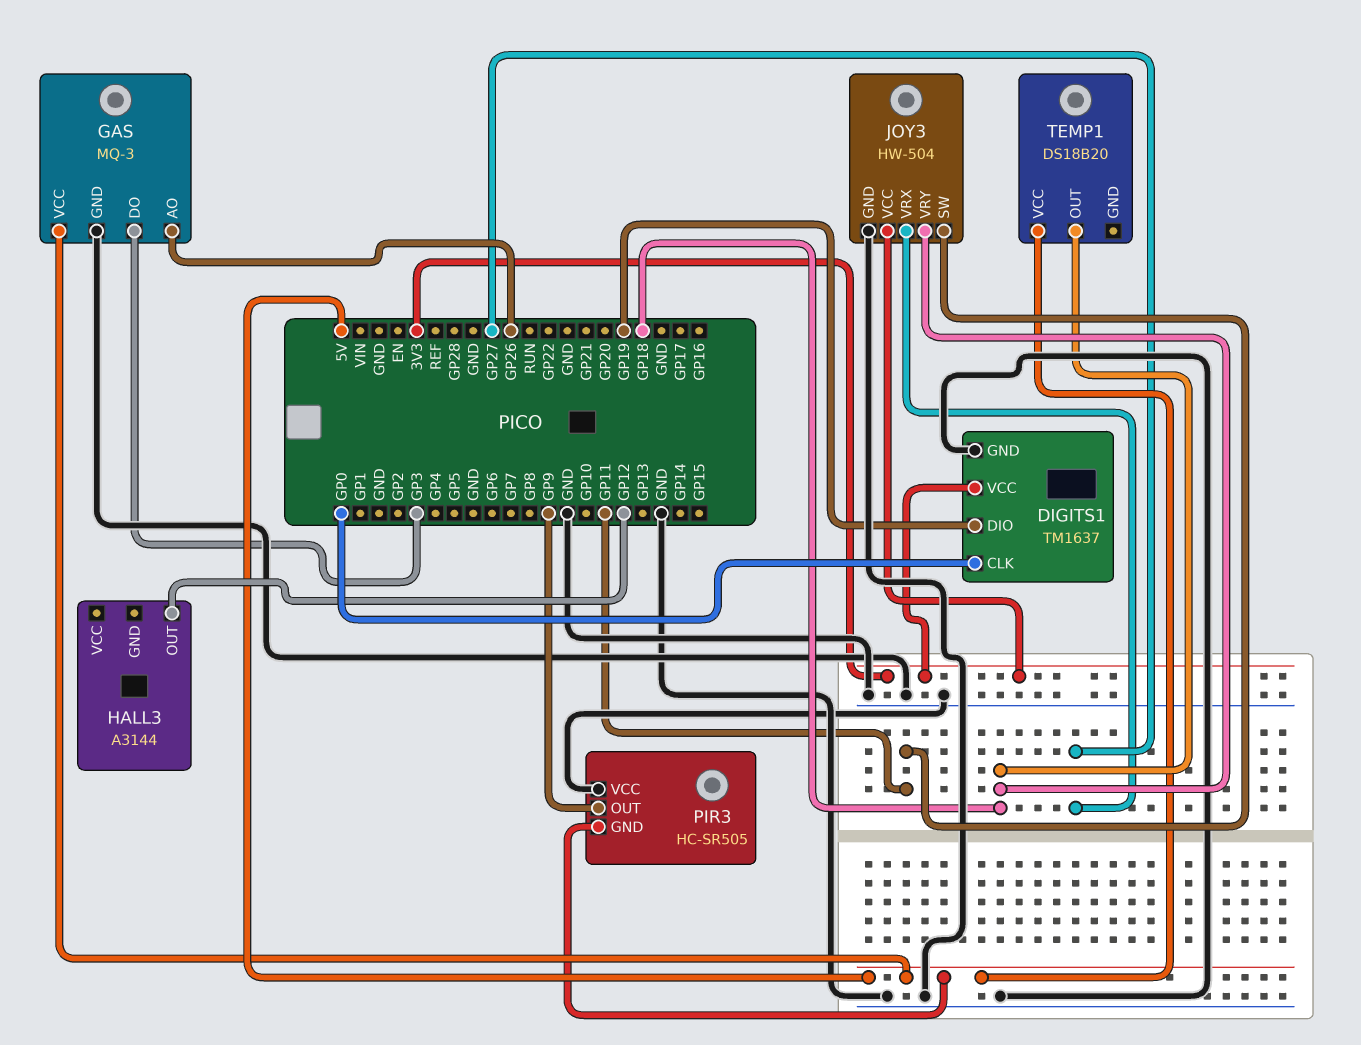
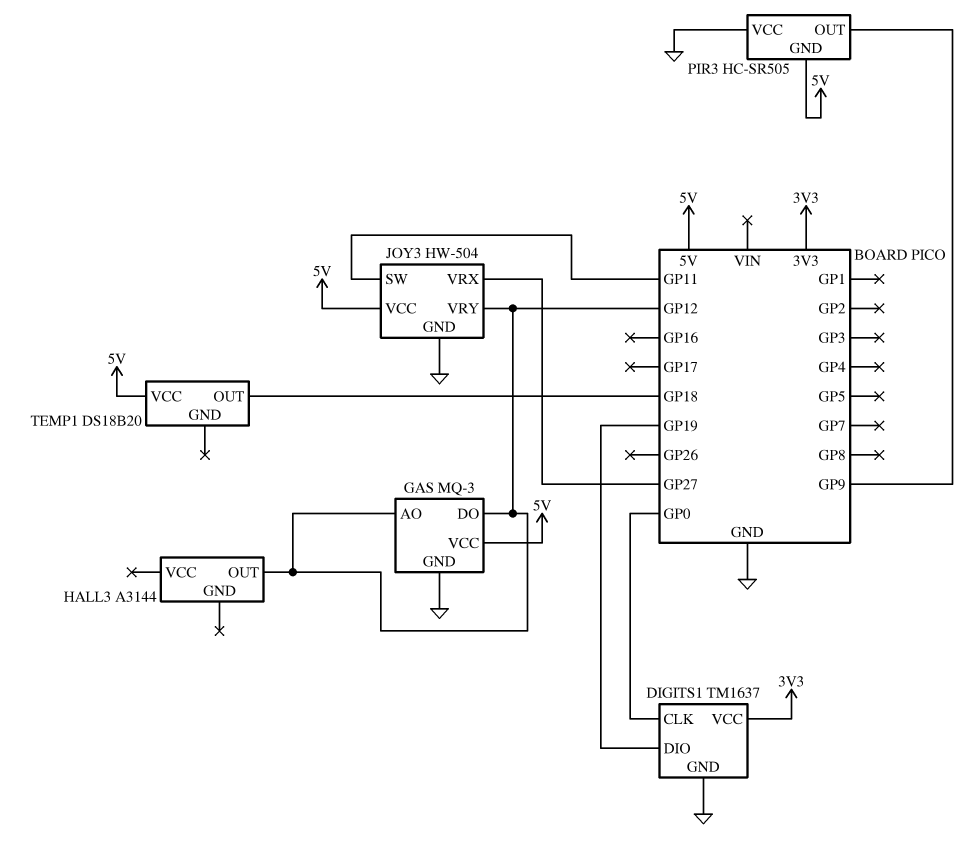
GAS pin AO: GP26 -> GP12
GAS pin DO: GP3 -> GP12
JOY3 pin VCC: 3V3 -> 5V
JOY3 pin VRY: GP18 -> GP12

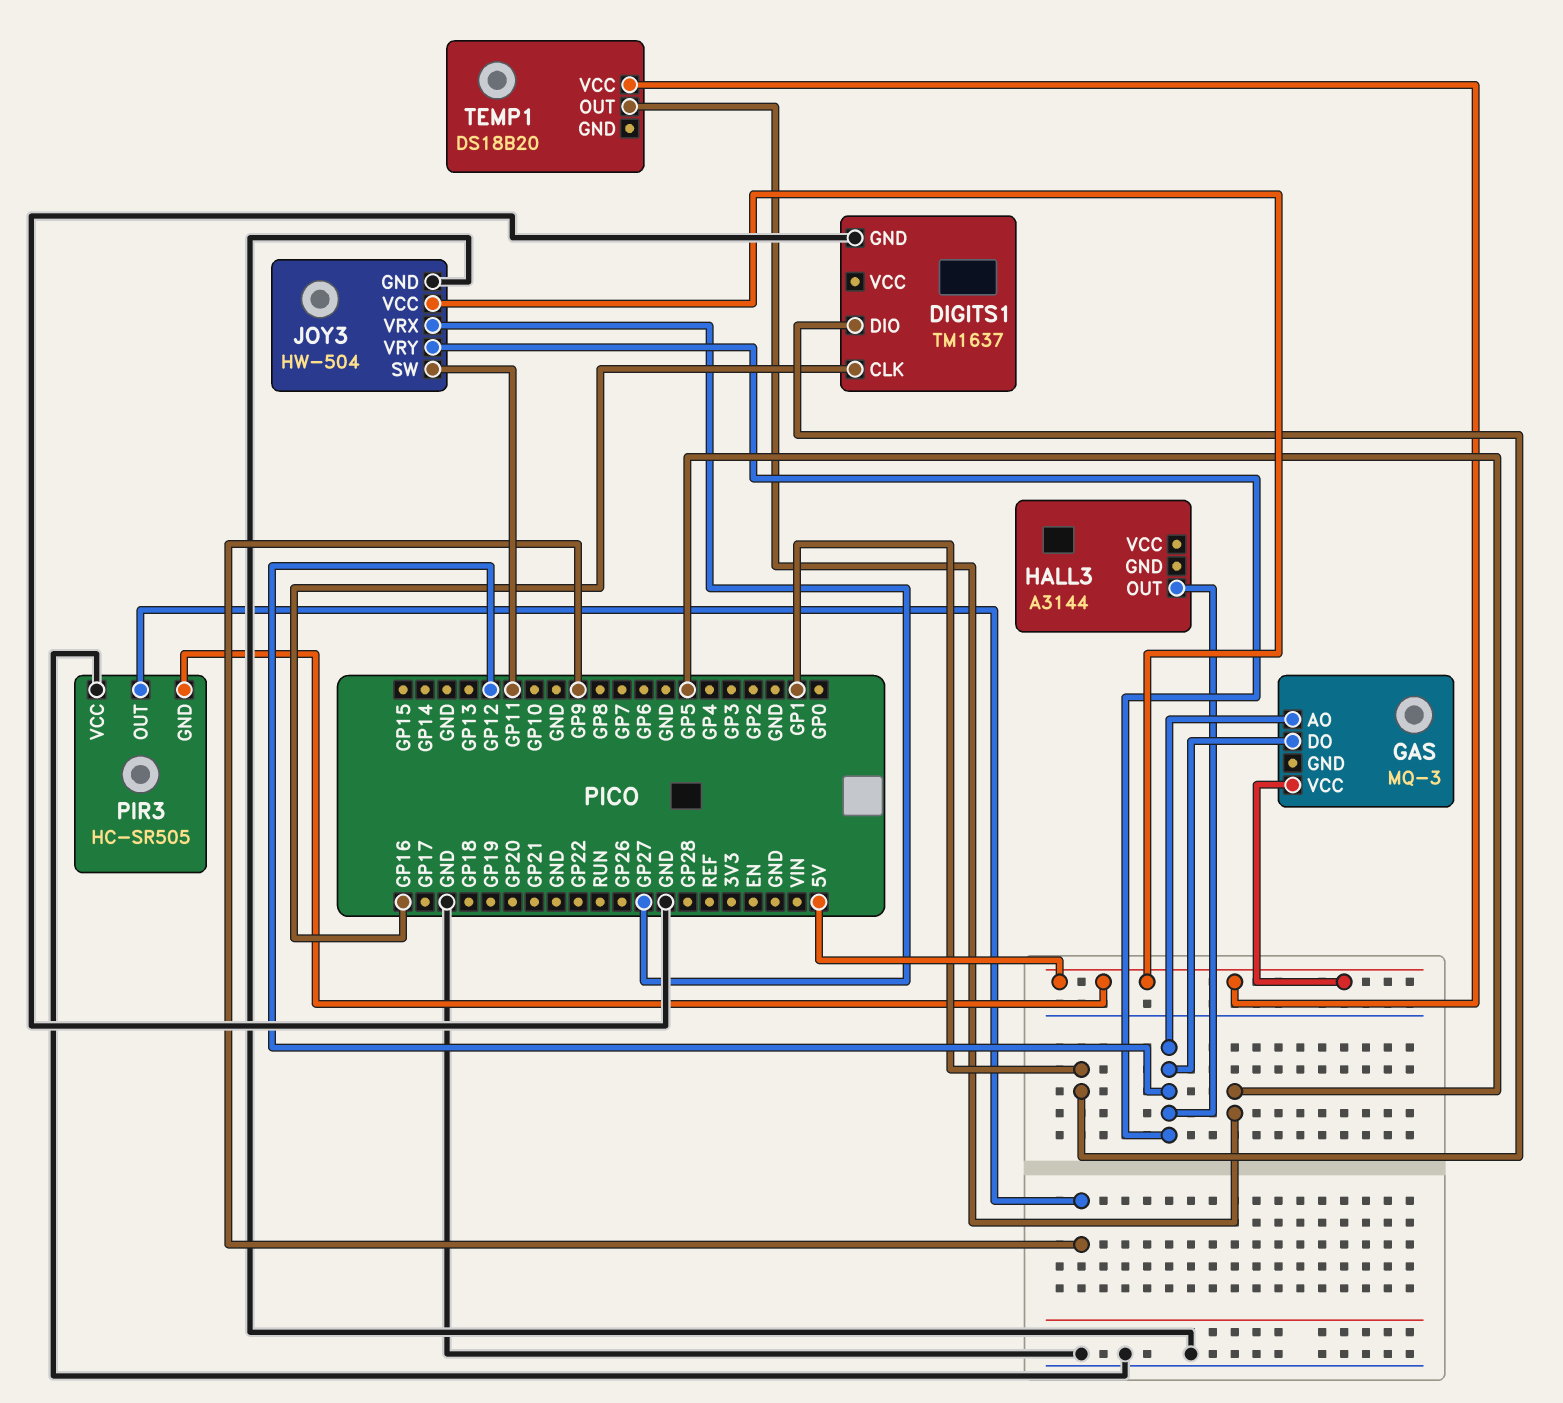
DIGITS1 pin CLK: GP0 -> GP16
DIGITS1 pin DIO: GP19 -> GP1
DIGITS1 pin VCC: 3V3 -> none
GAS pin GND: GND -> none
TEMP1 pin OUT: GP18 -> GP5

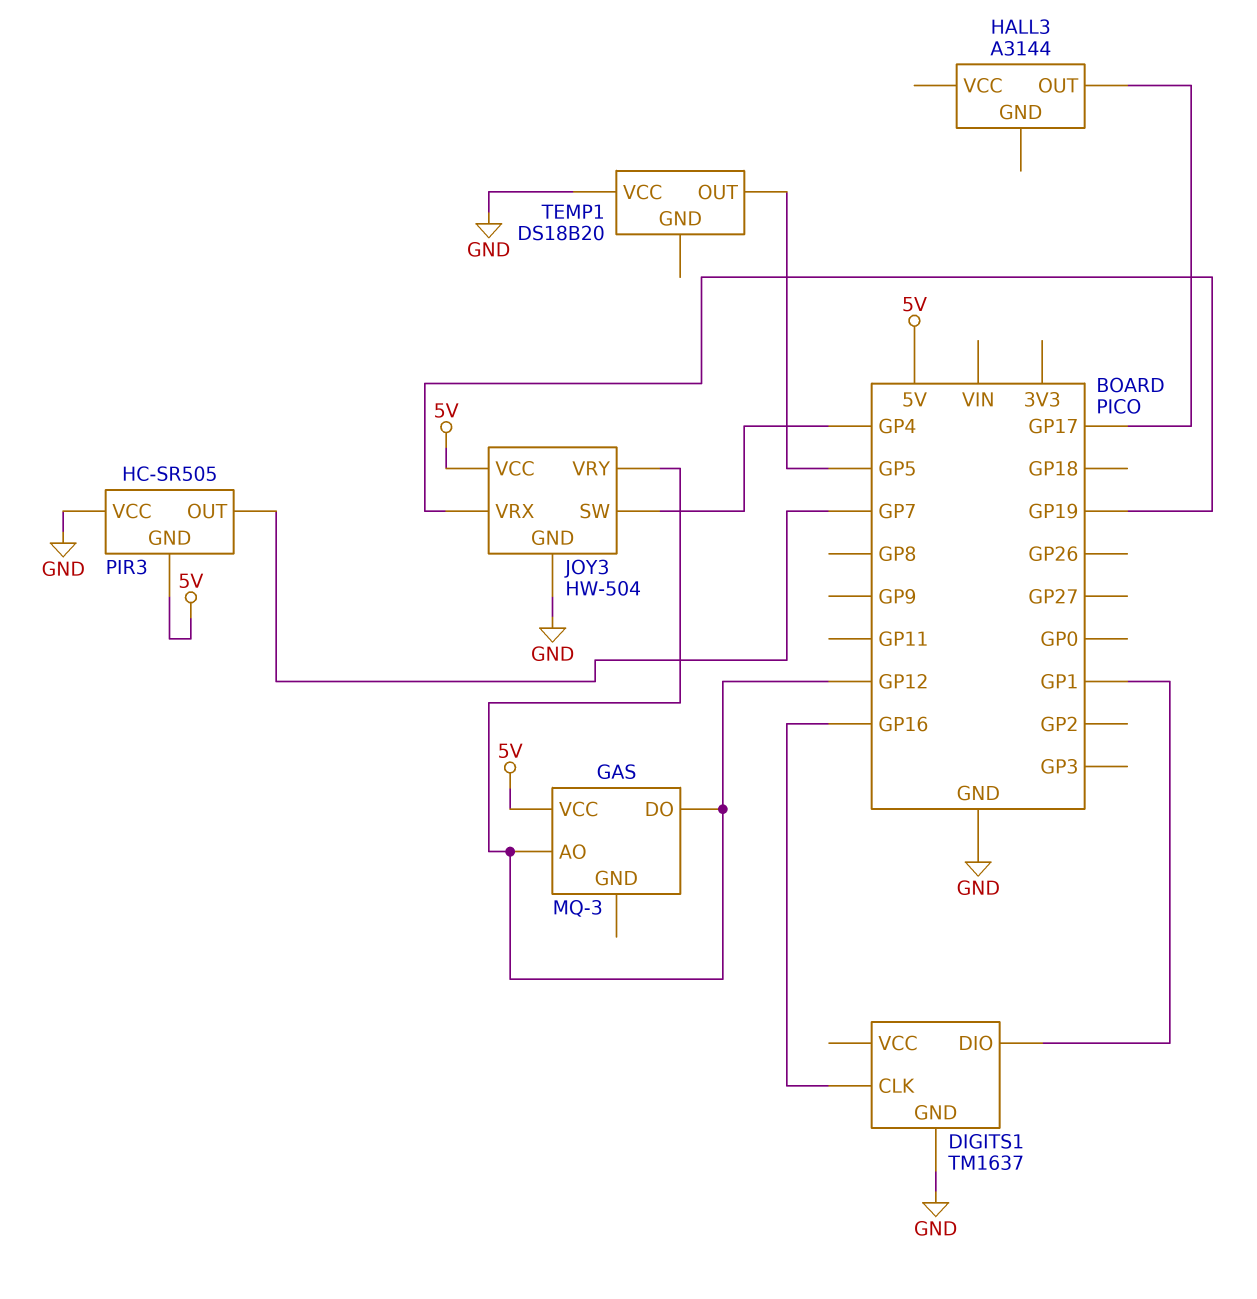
HALL3 pin OUT: GP12 -> GP17
JOY3 pin SW: GP11 -> GP4
JOY3 pin VRX: GP27 -> GP19
PIR3 pin OUT: GP9 -> GP7
TEMP1 pin VCC: 5V -> GND

